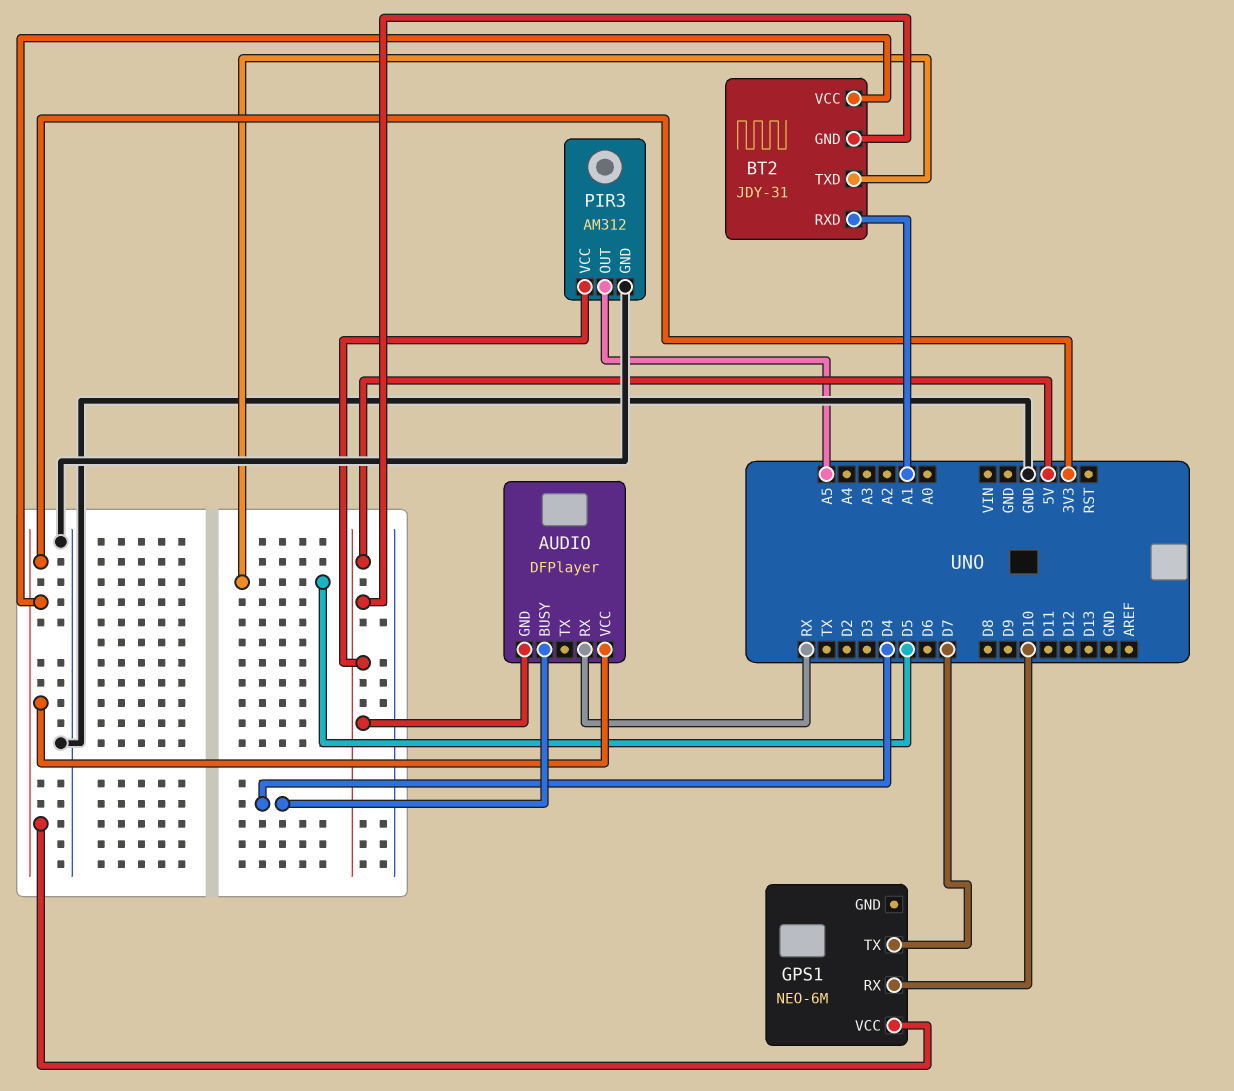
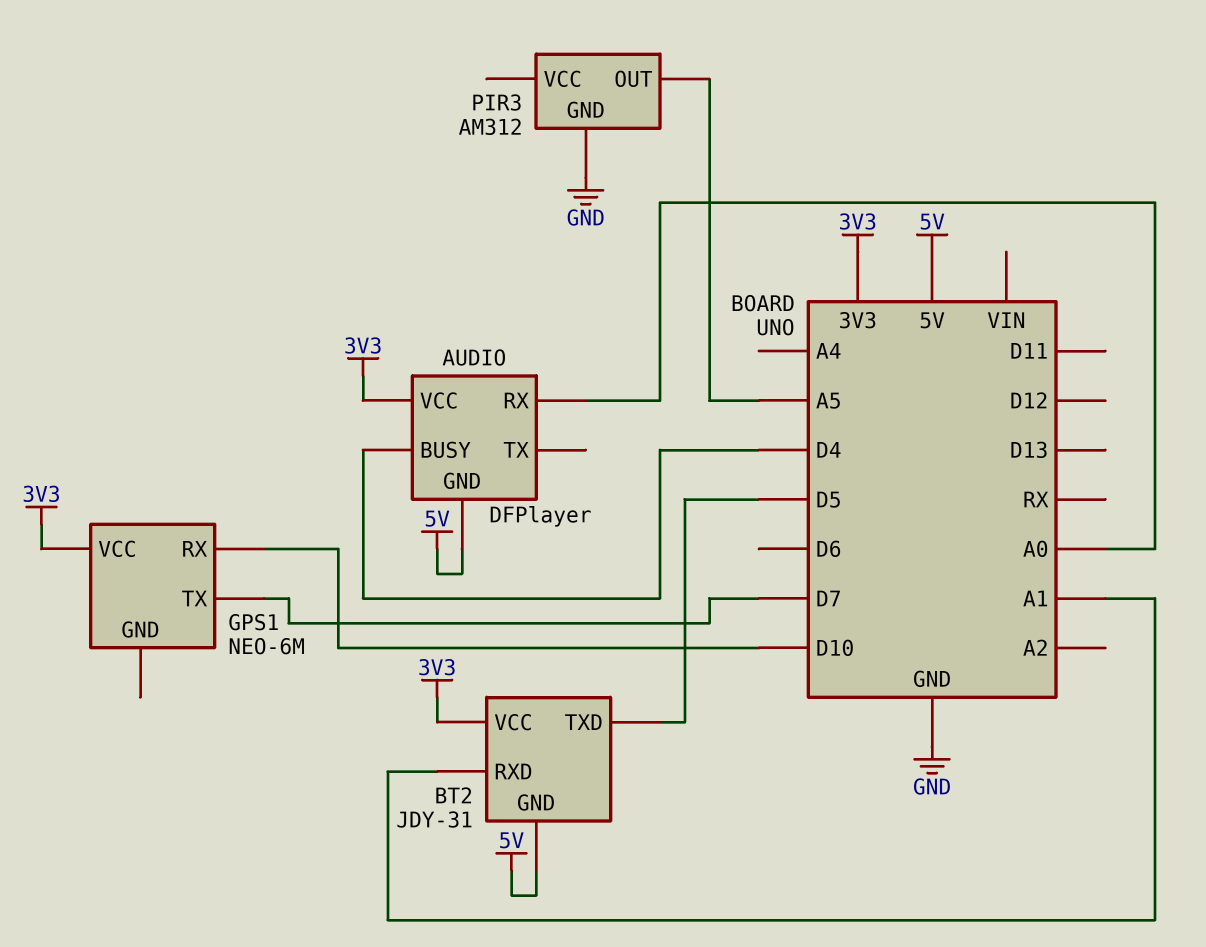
AUDIO pin RX: RX -> A0
PIR3 pin VCC: 5V -> none

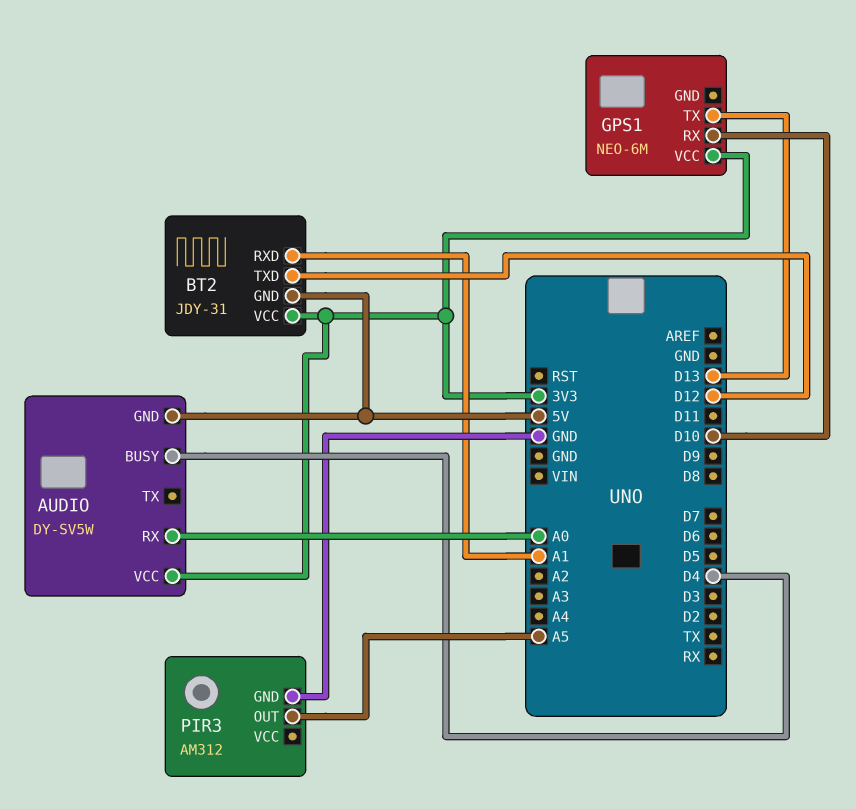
AUDIO: DFPlayer -> DY-SV5W
BT2 pin TXD: D5 -> D12
GPS1 pin TX: D7 -> D13

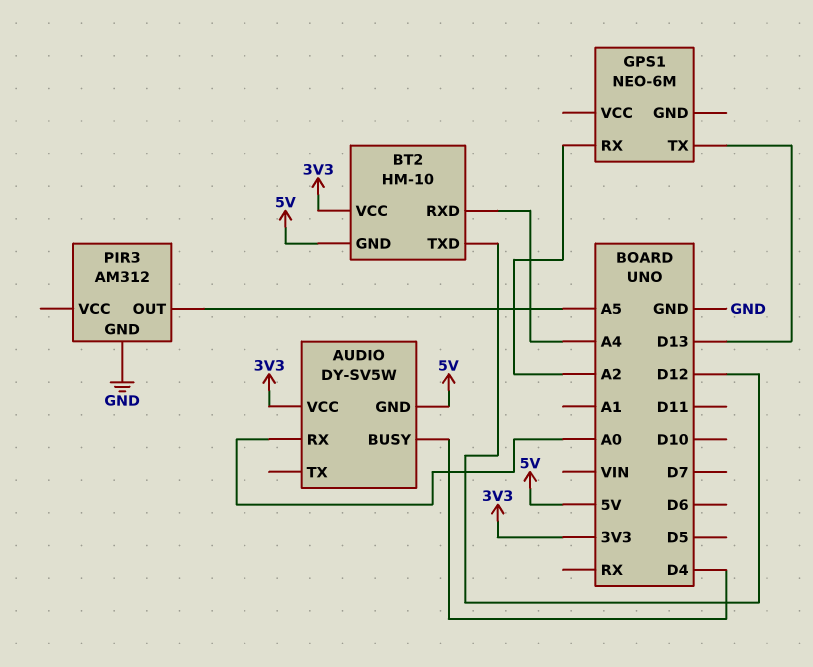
BT2: JDY-31 -> HM-10
BT2 pin RXD: A1 -> A4
GPS1 pin RX: D10 -> A2
GPS1 pin VCC: 3V3 -> none

